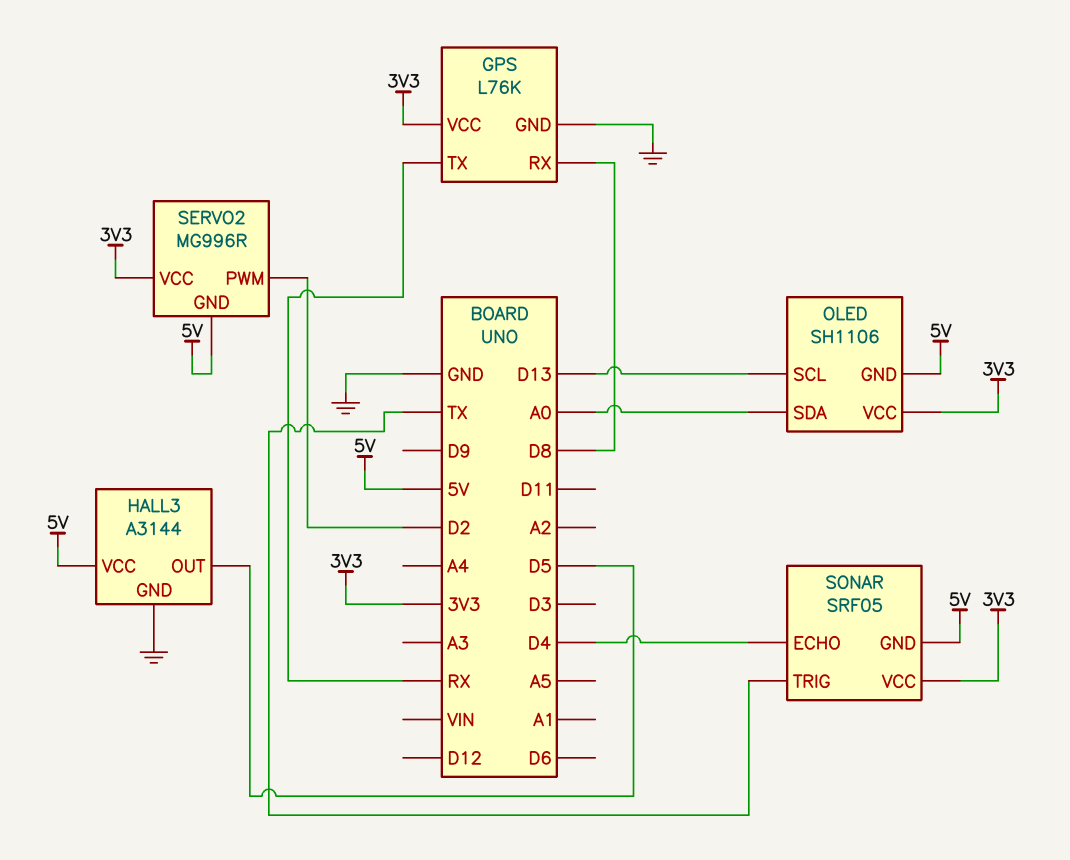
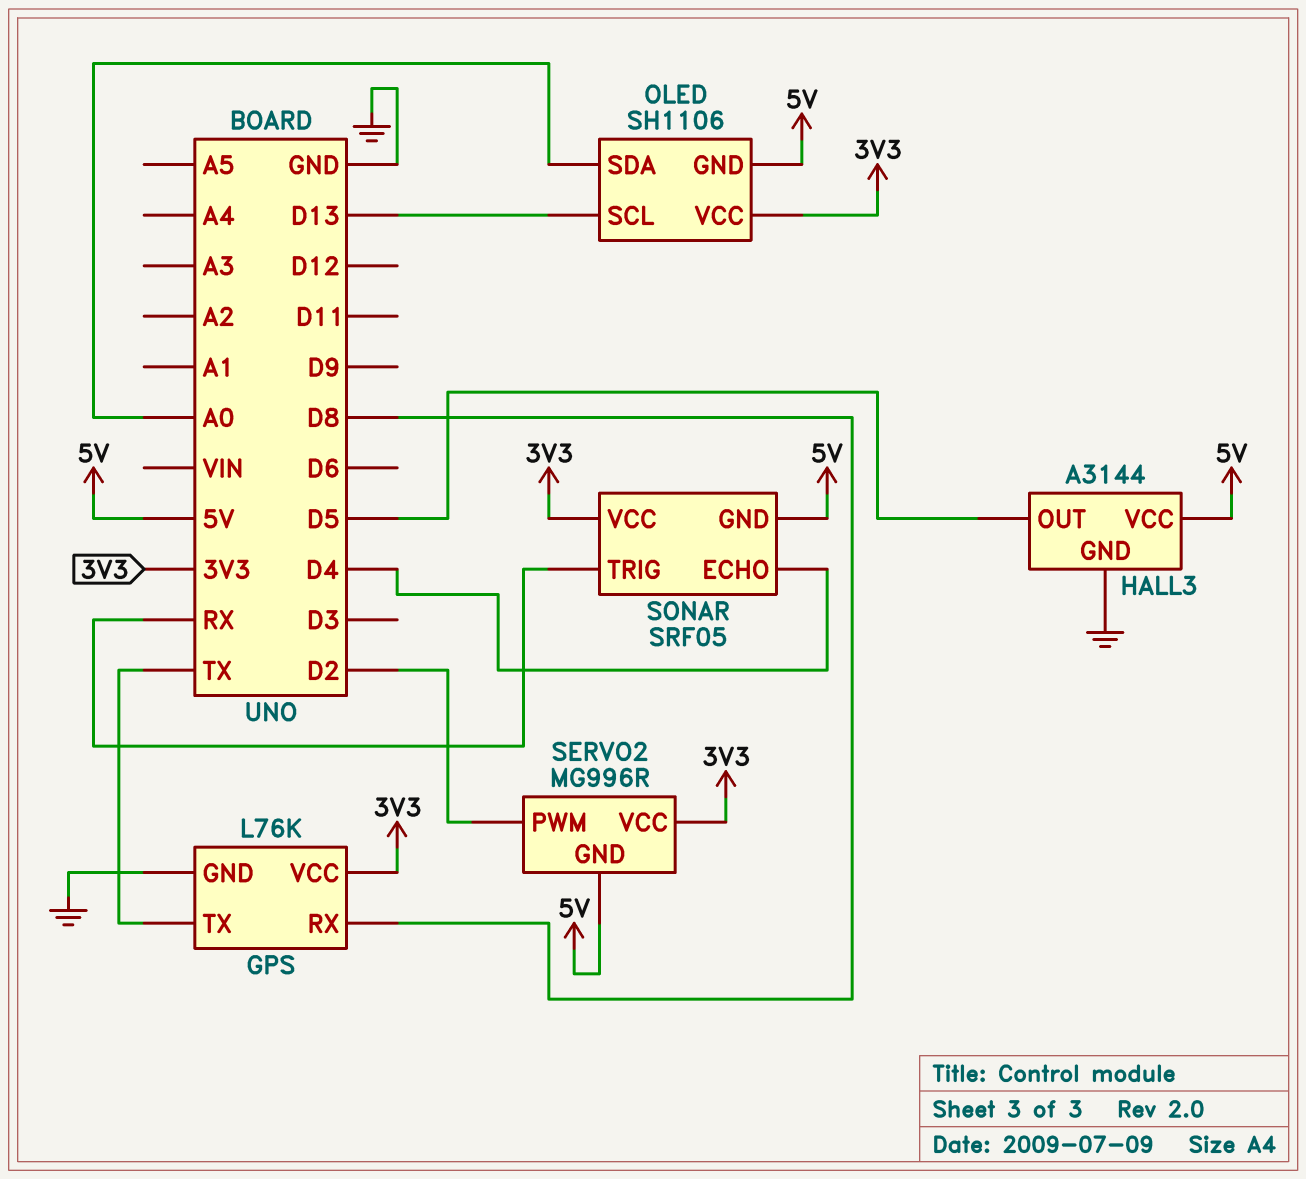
GPS pin TX: RX -> TX
SONAR pin TRIG: TX -> RX

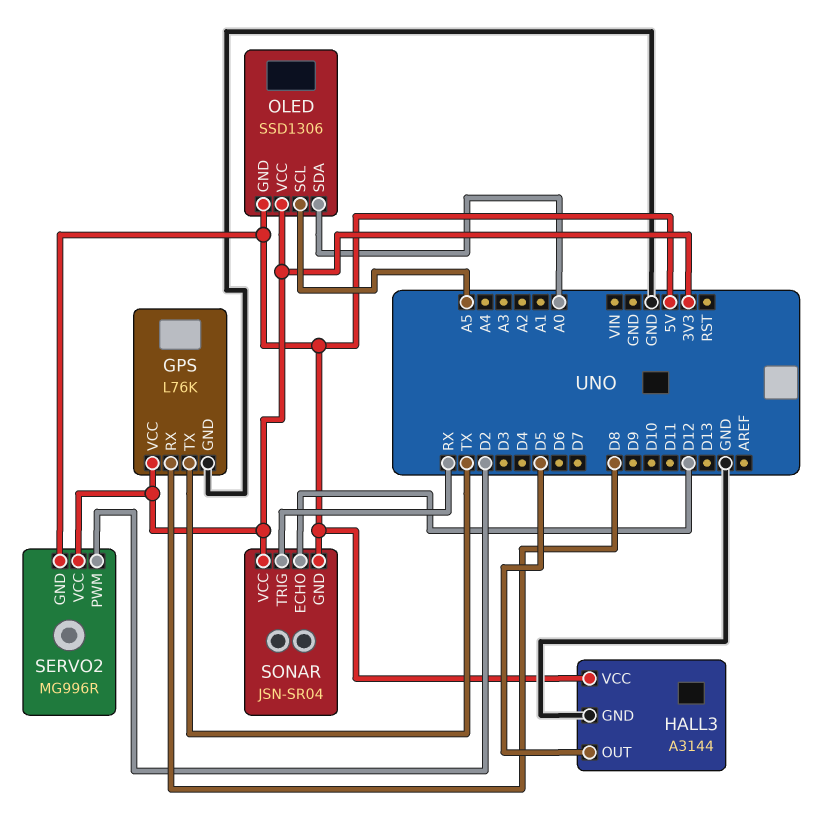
OLED: SH1106 -> SSD1306
OLED pin SCL: D13 -> A5
SONAR: SRF05 -> JSN-SR04
SONAR pin ECHO: D4 -> D12

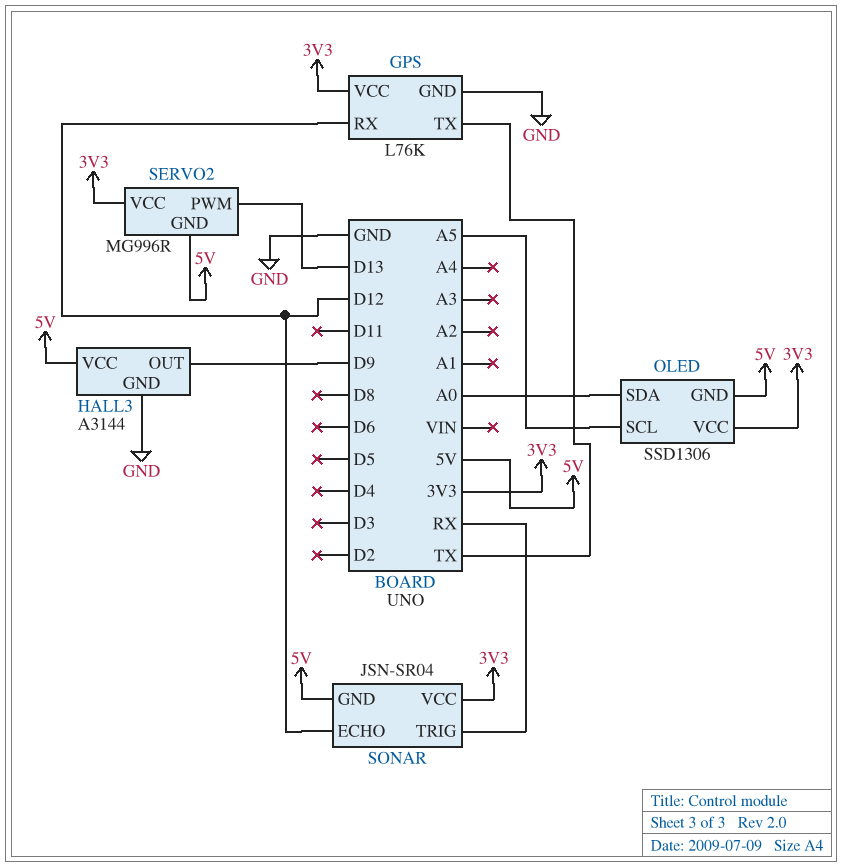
GPS pin RX: D8 -> D12
HALL3 pin OUT: D5 -> D9
SERVO2 pin PWM: D2 -> D13

